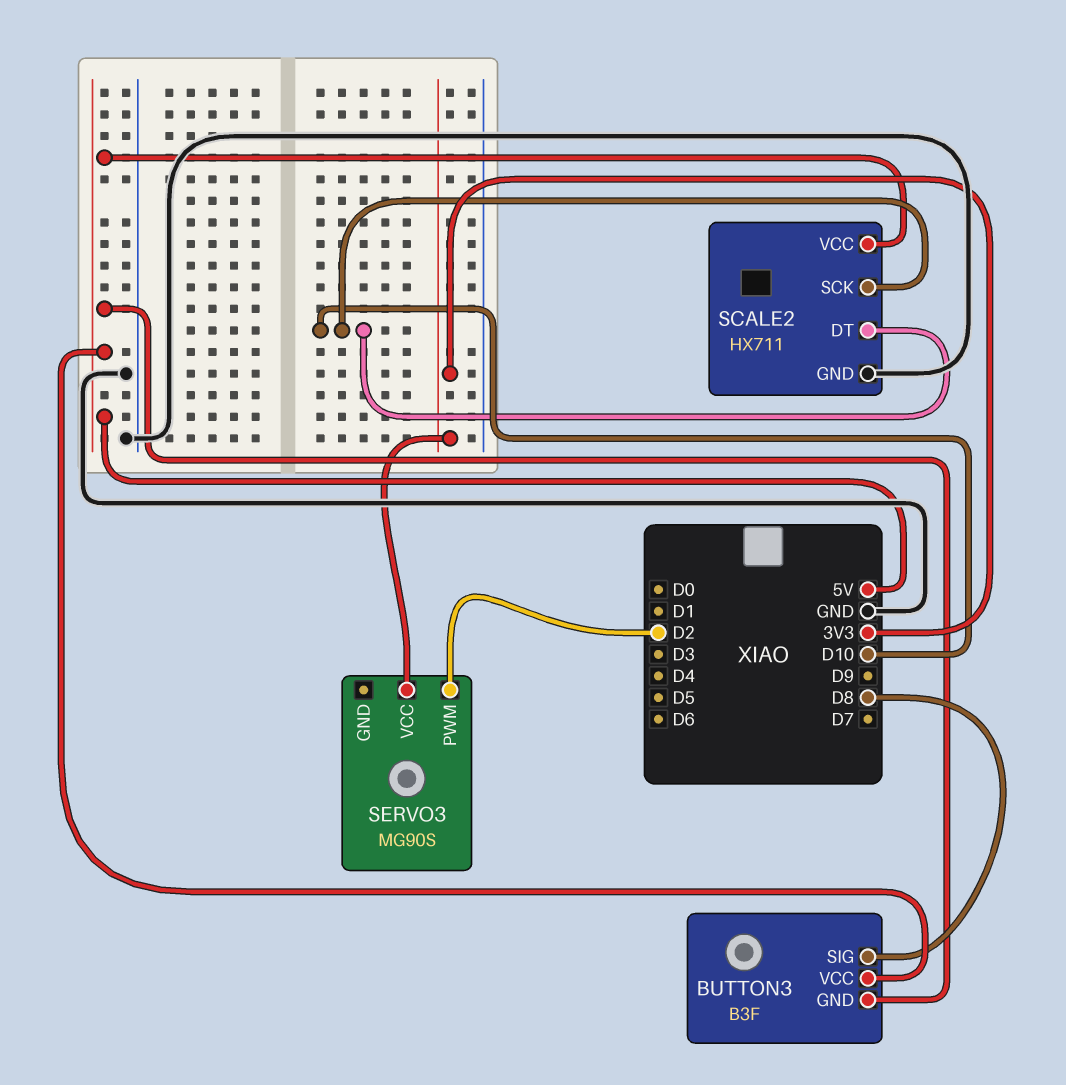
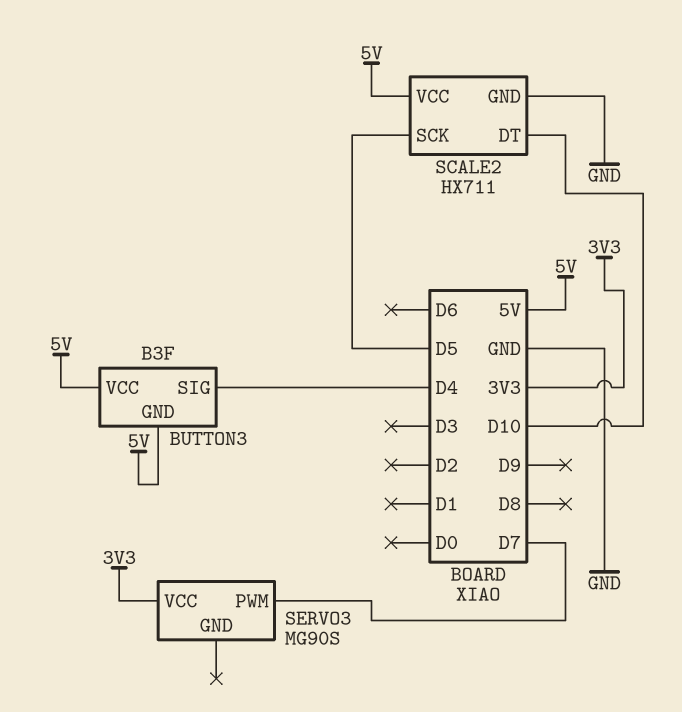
BUTTON3 pin SIG: D8 -> D4
SCALE2 pin SCK: D10 -> D5
SERVO3 pin PWM: D2 -> D7

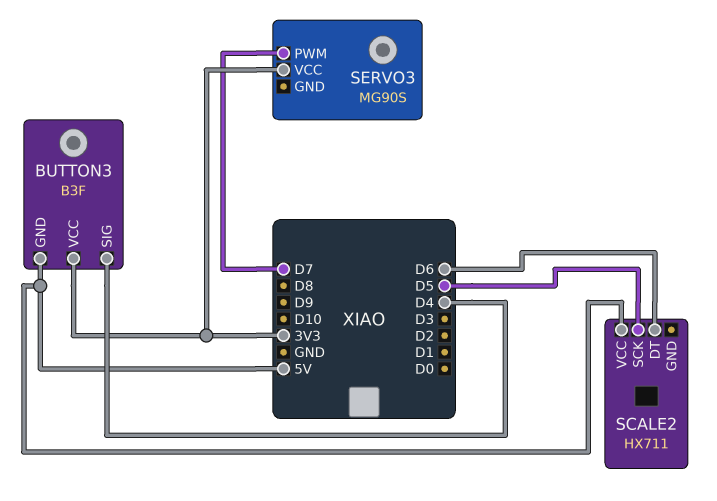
BUTTON3 pin VCC: 5V -> 3V3
SCALE2 pin DT: D10 -> D6
SCALE2 pin GND: GND -> none

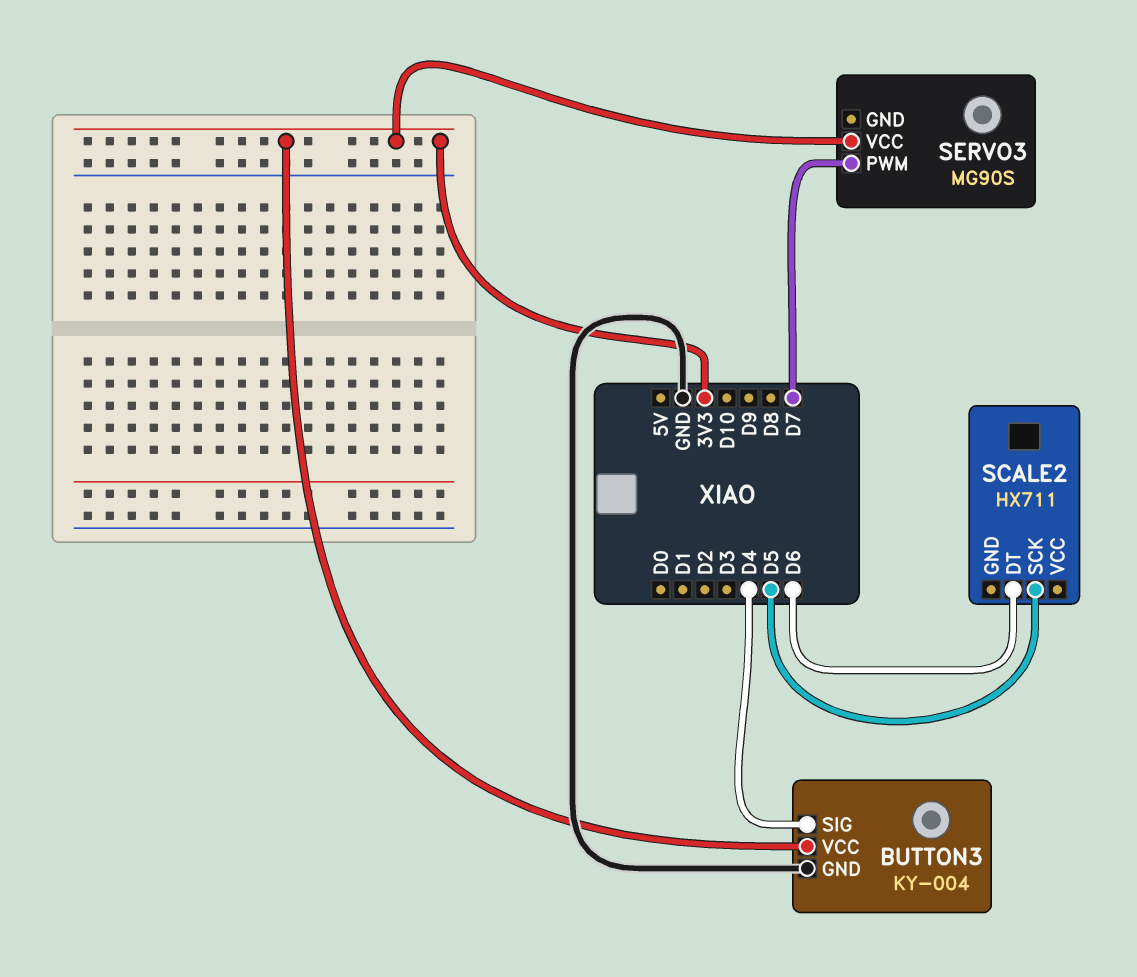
BUTTON3: B3F -> KY-004
BUTTON3 pin GND: 5V -> GND
SCALE2 pin VCC: 5V -> none

